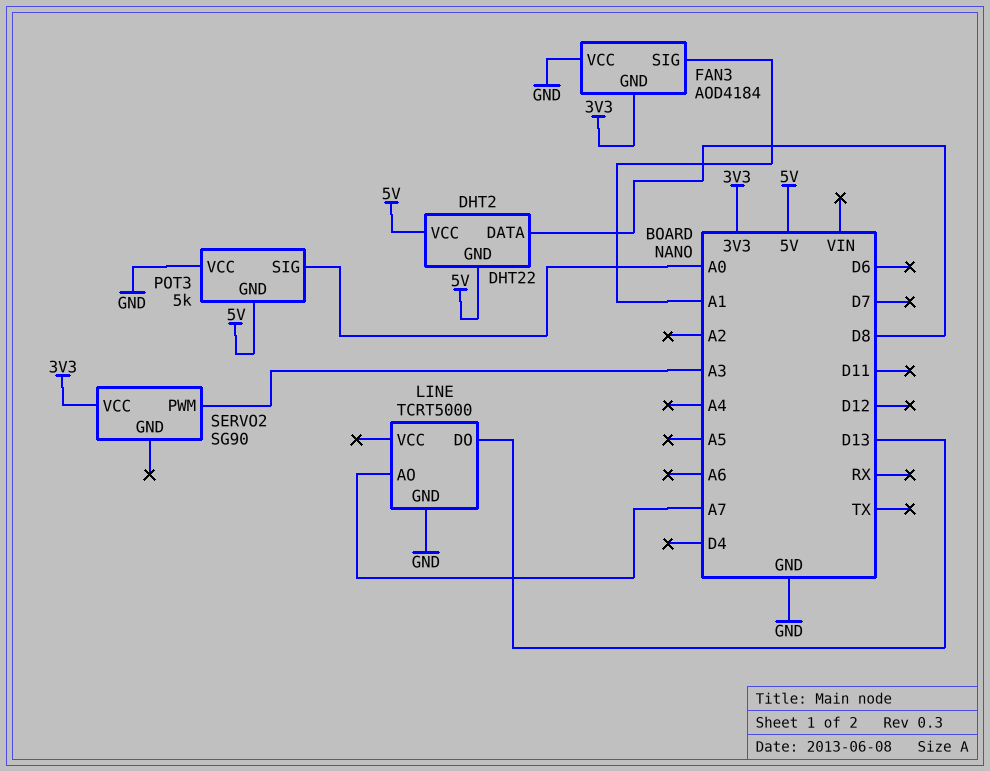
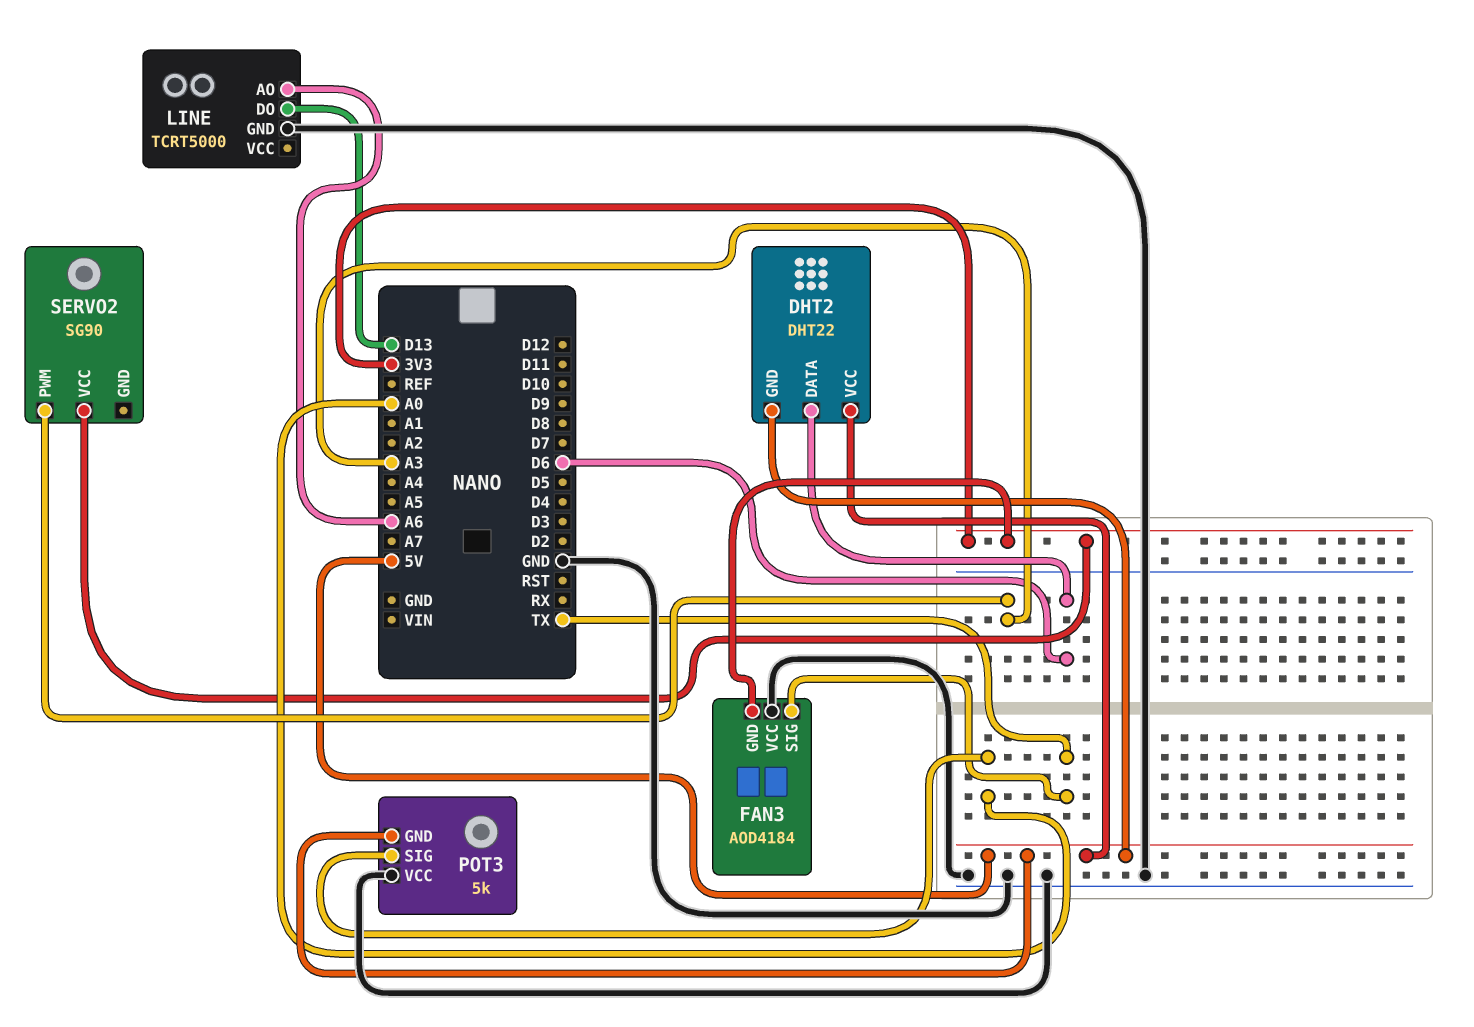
DHT2 pin DATA: D8 -> D6
FAN3 pin SIG: A1 -> TX
LINE pin AO: A7 -> A6

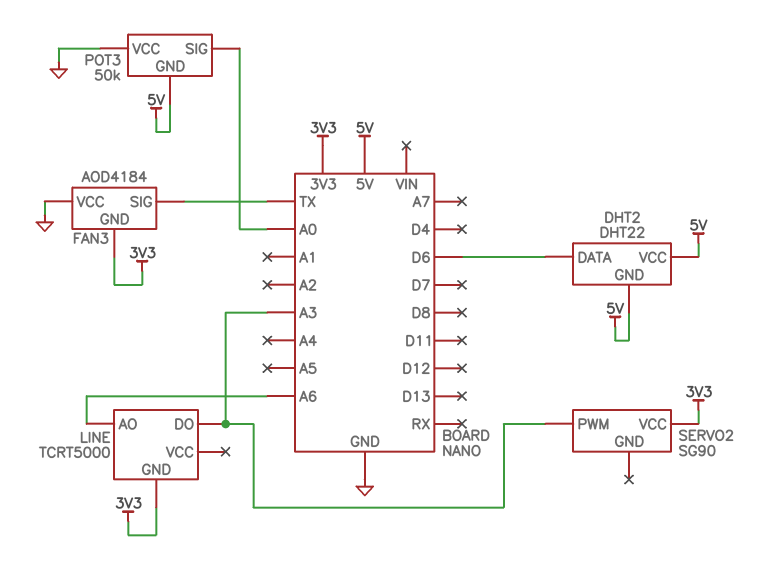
LINE pin DO: D13 -> A3
LINE pin GND: GND -> 3V3
POT3: 5k -> 50k

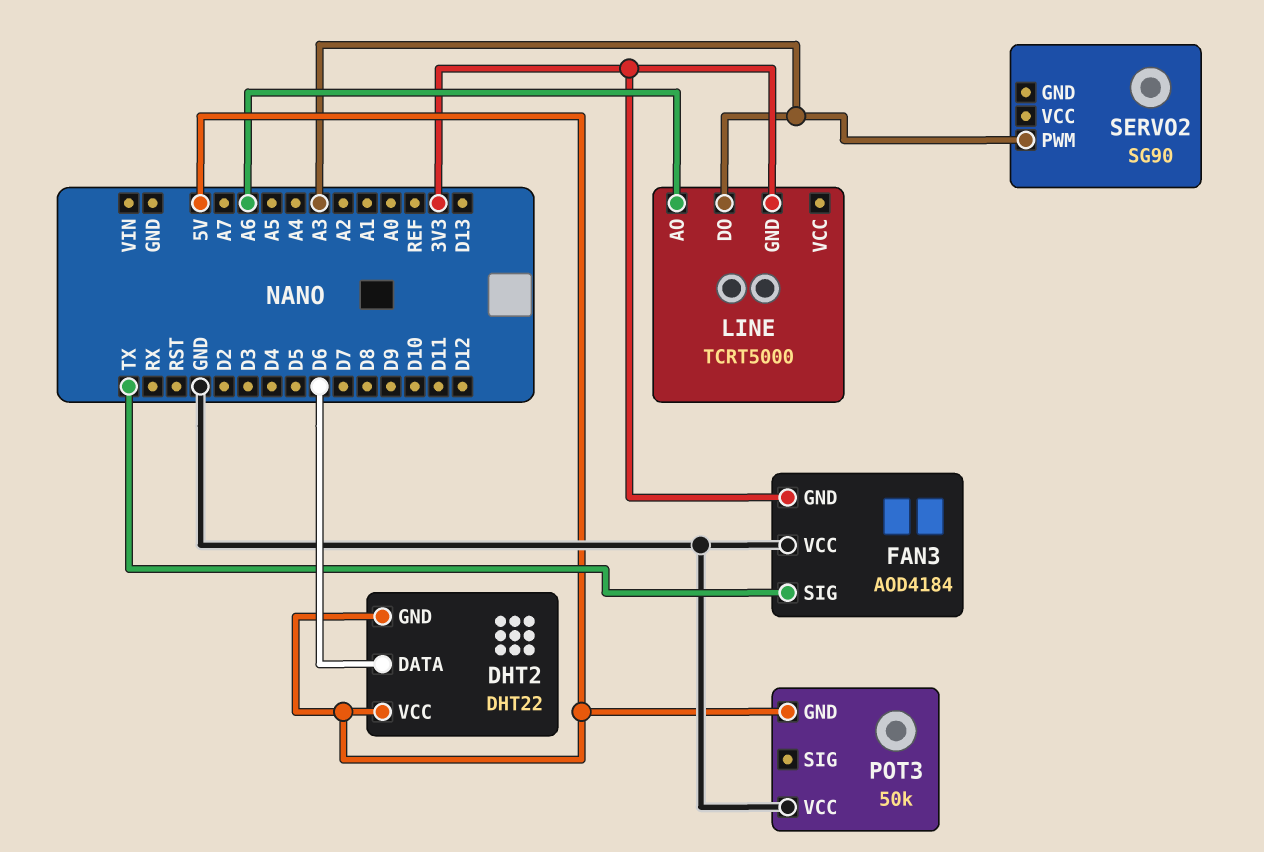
POT3 pin SIG: A0 -> none
SERVO2 pin VCC: 3V3 -> none

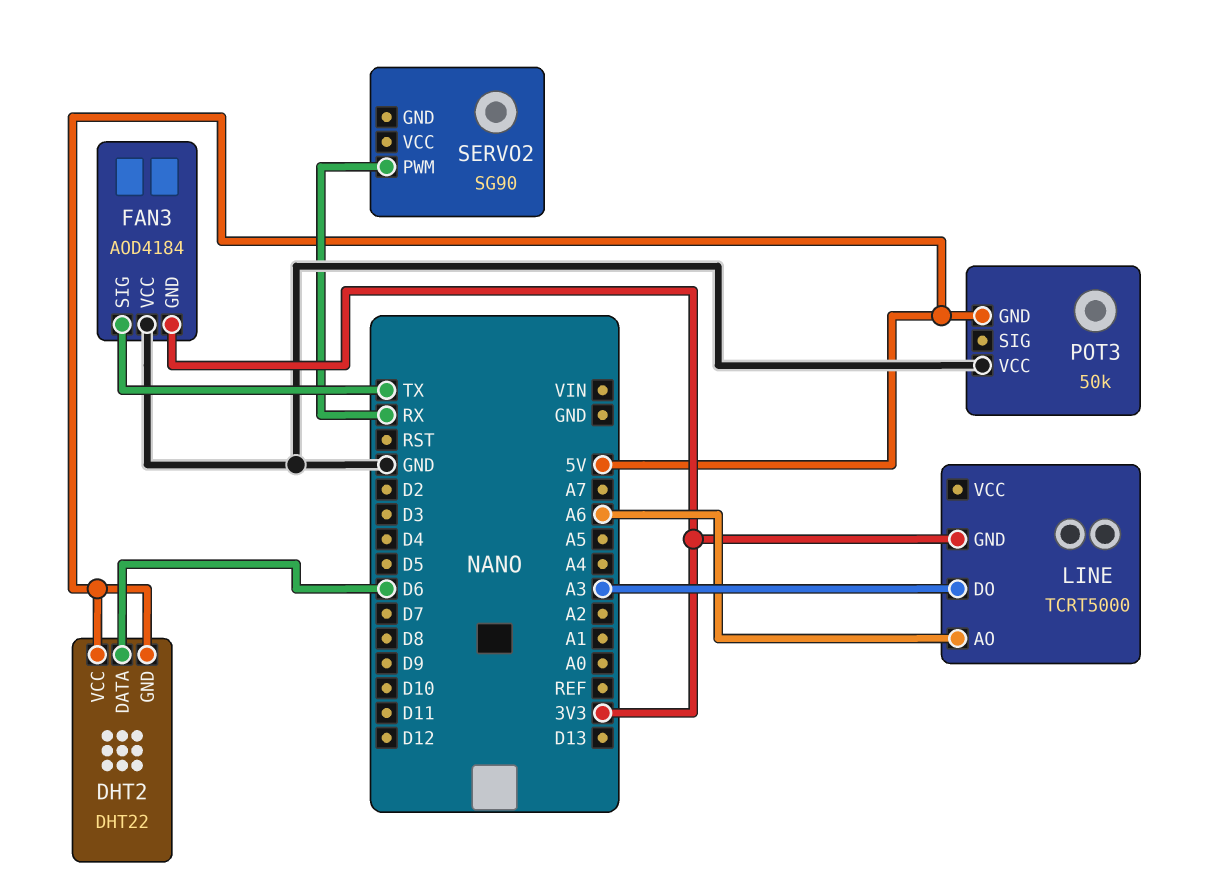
SERVO2 pin PWM: A3 -> RX

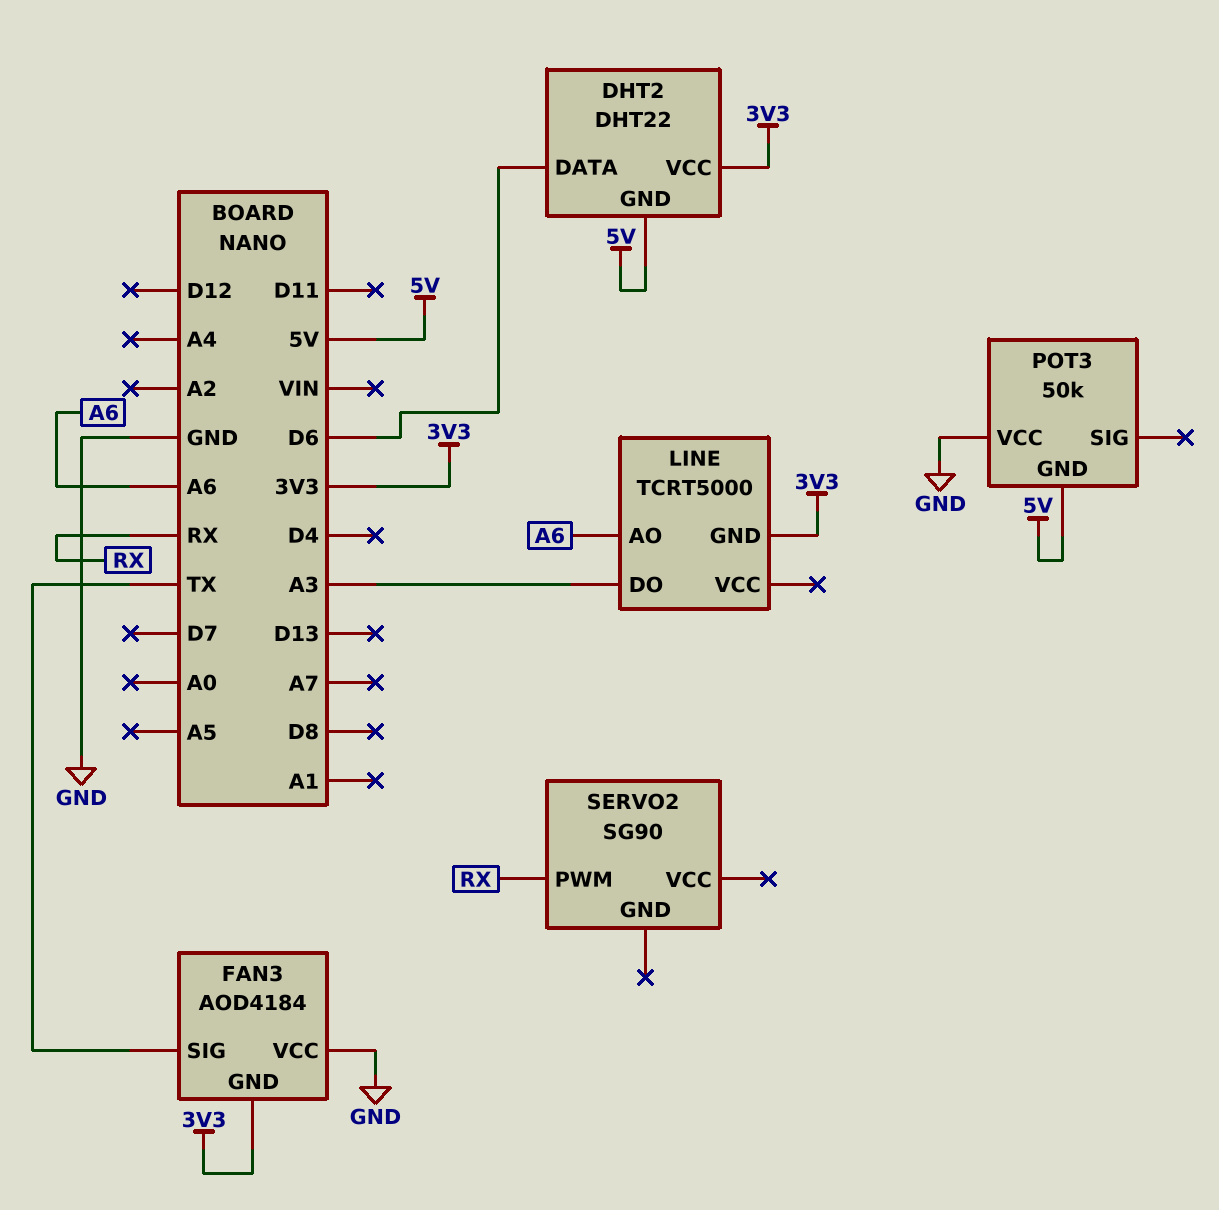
DHT2 pin VCC: 5V -> 3V3

